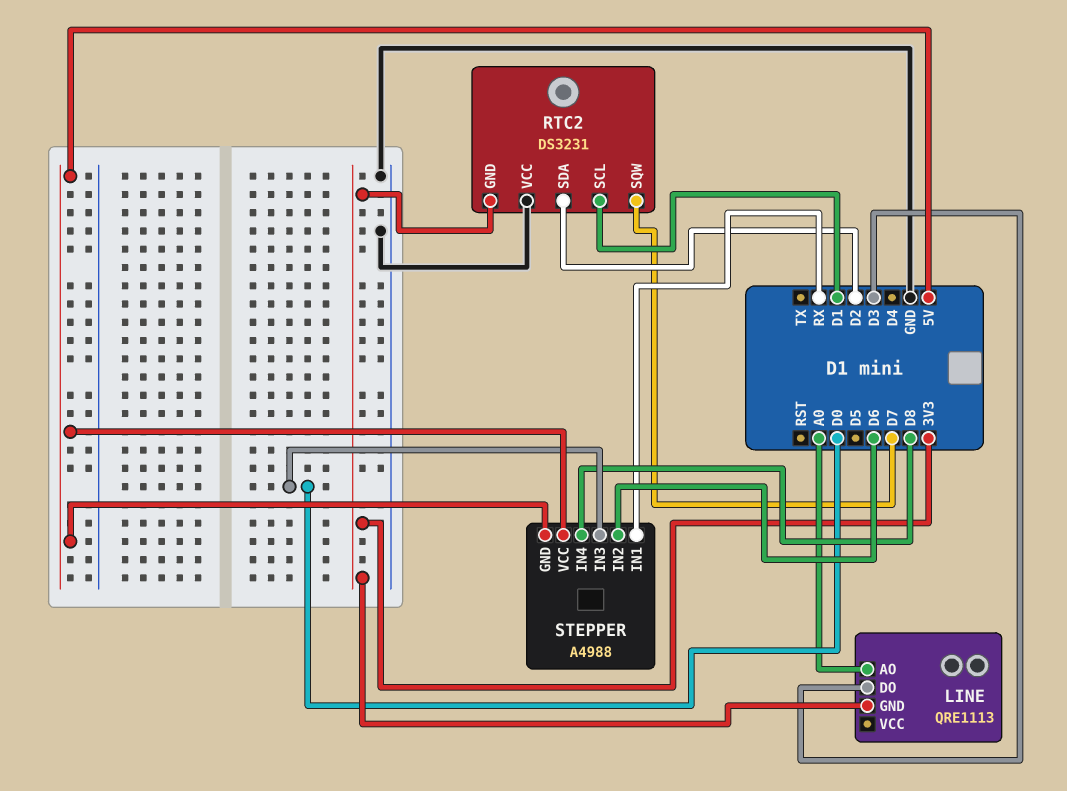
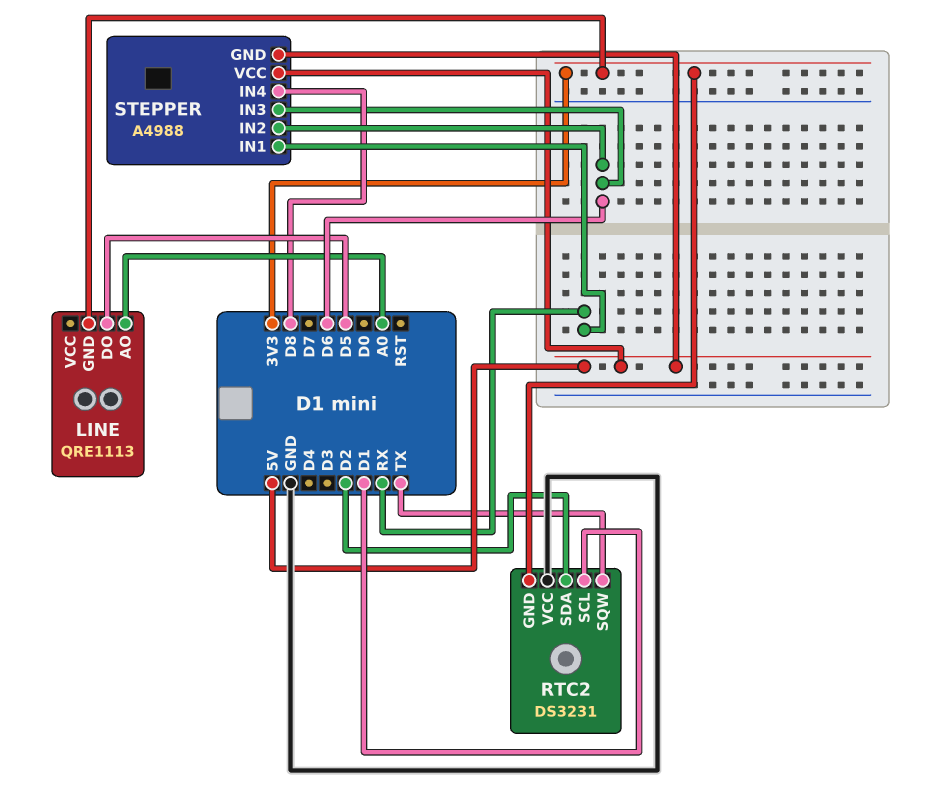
LINE pin DO: D3 -> D5
RTC2 pin SQW: D7 -> TX
STEPPER pin IN3: D0 -> D6

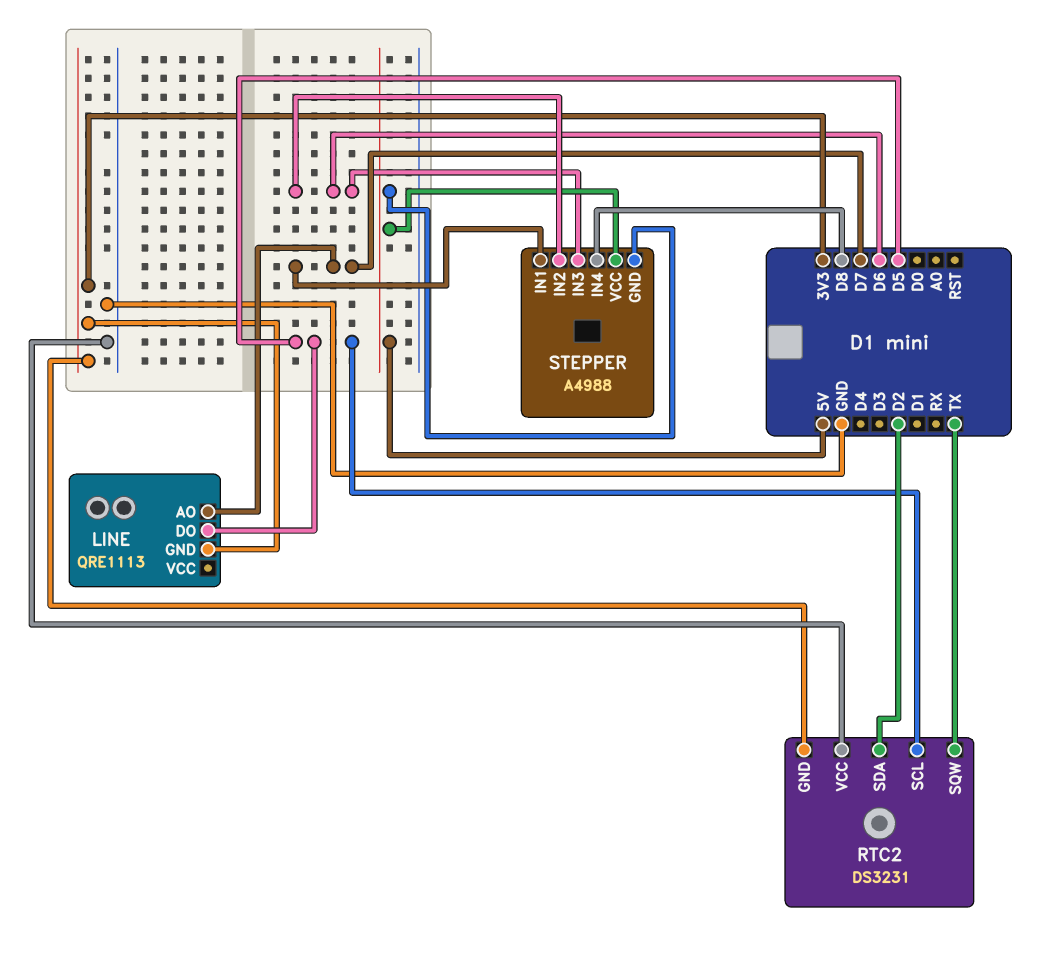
LINE pin AO: A0 -> D7
RTC2 pin SCL: D1 -> D5
STEPPER pin IN1: RX -> D7

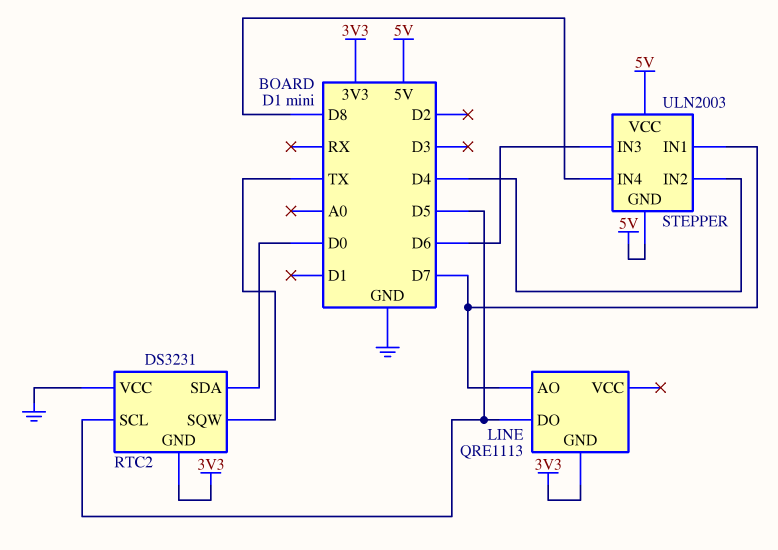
RTC2 pin SDA: D2 -> D0
STEPPER: A4988 -> ULN2003
STEPPER pin IN2: D6 -> D4

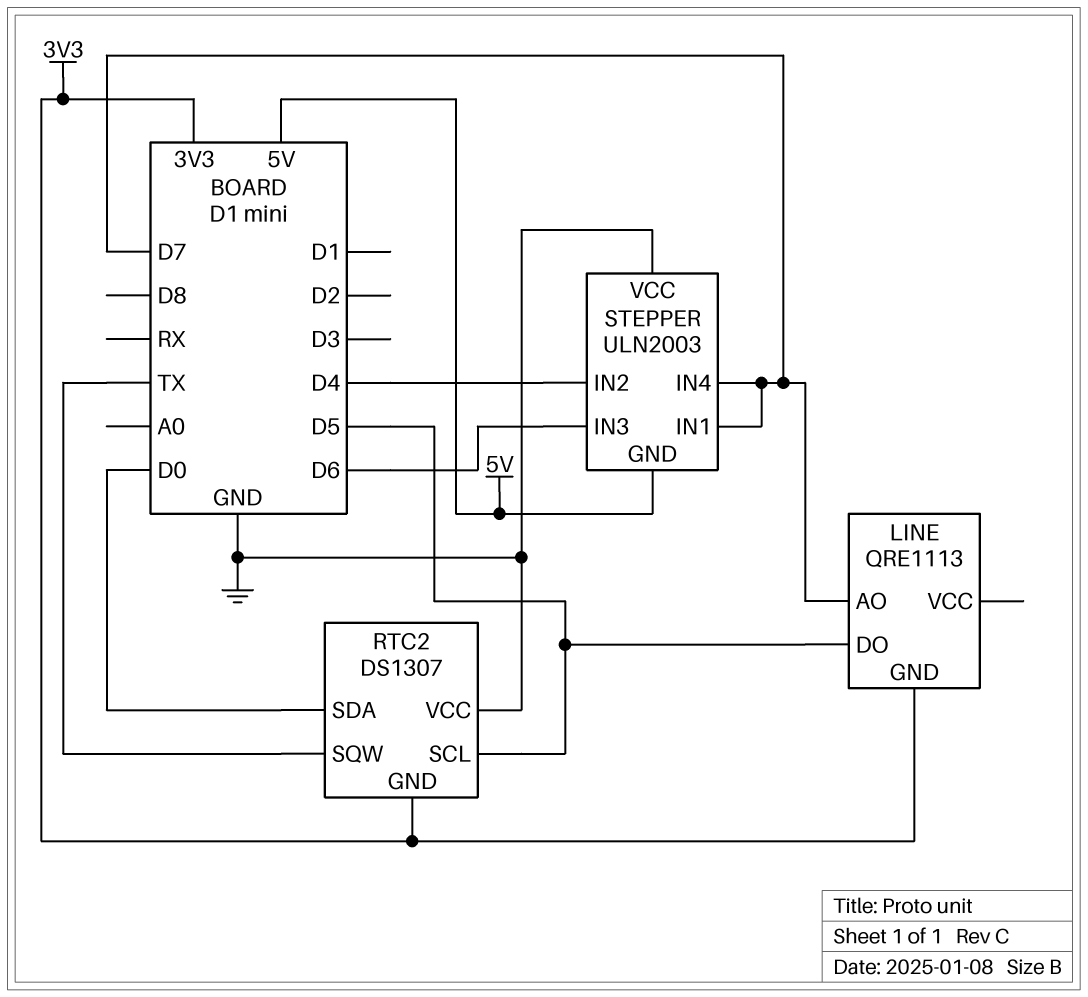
RTC2: DS3231 -> DS1307
STEPPER pin IN4: D8 -> D7
STEPPER pin VCC: 5V -> GND

